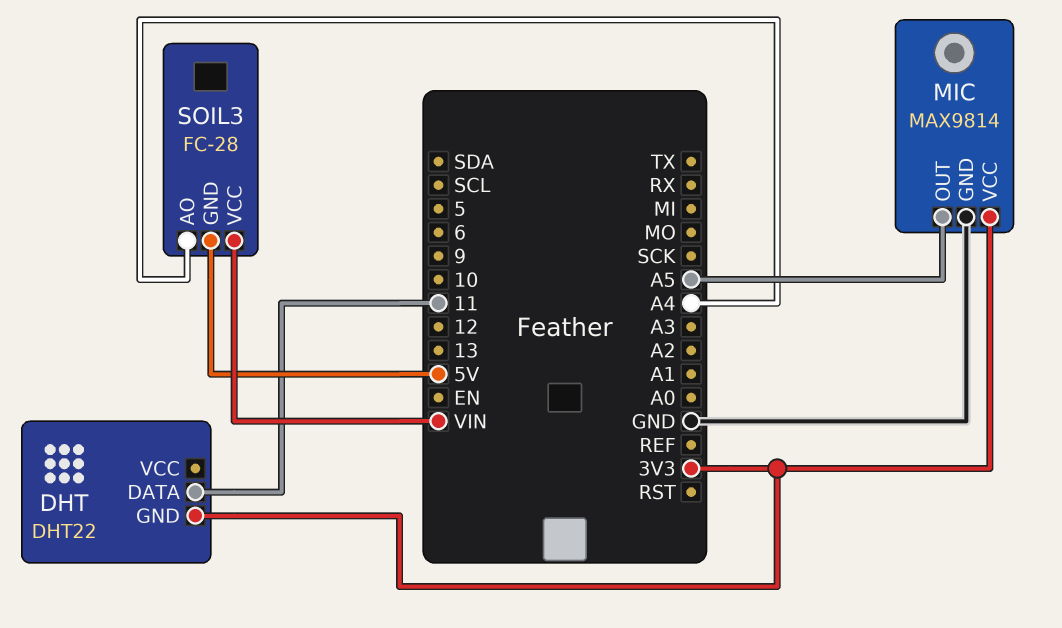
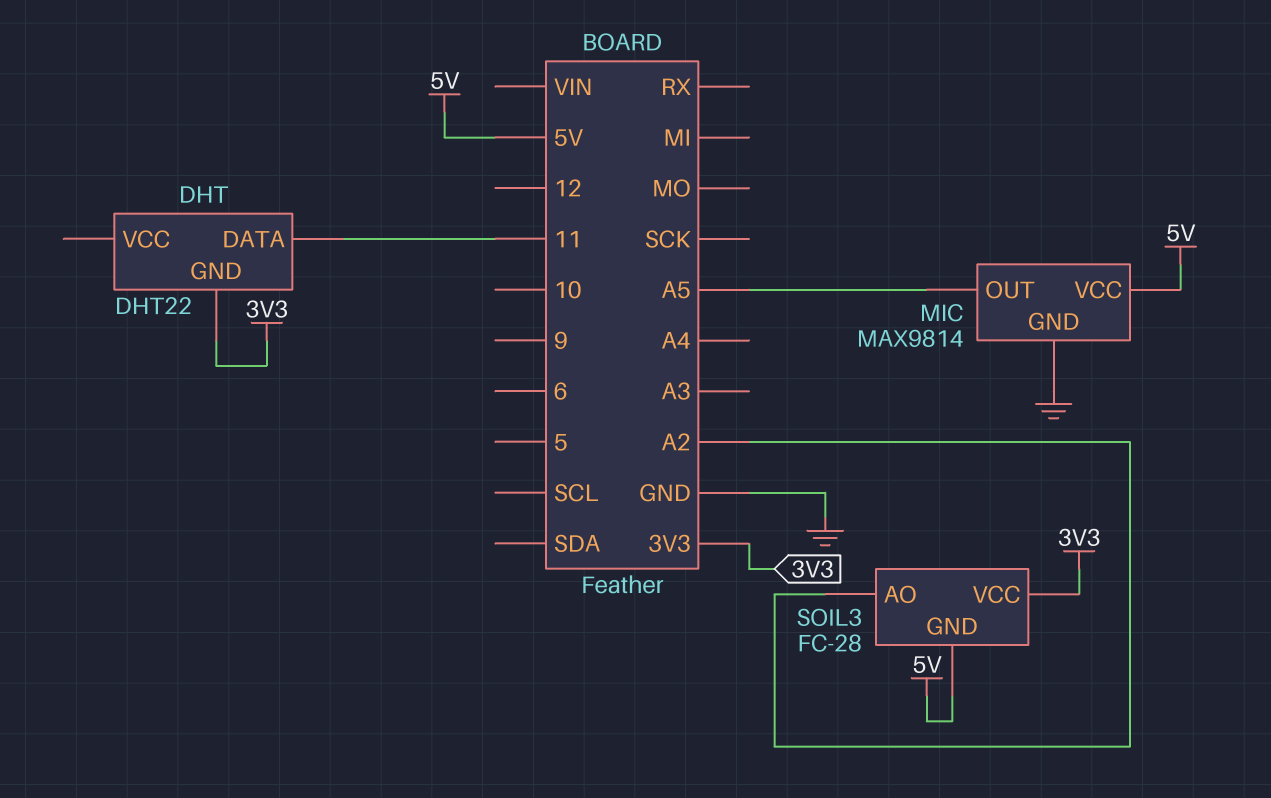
MIC pin VCC: 3V3 -> 5V
SOIL3 pin AO: A4 -> A2
SOIL3 pin VCC: VIN -> 3V3

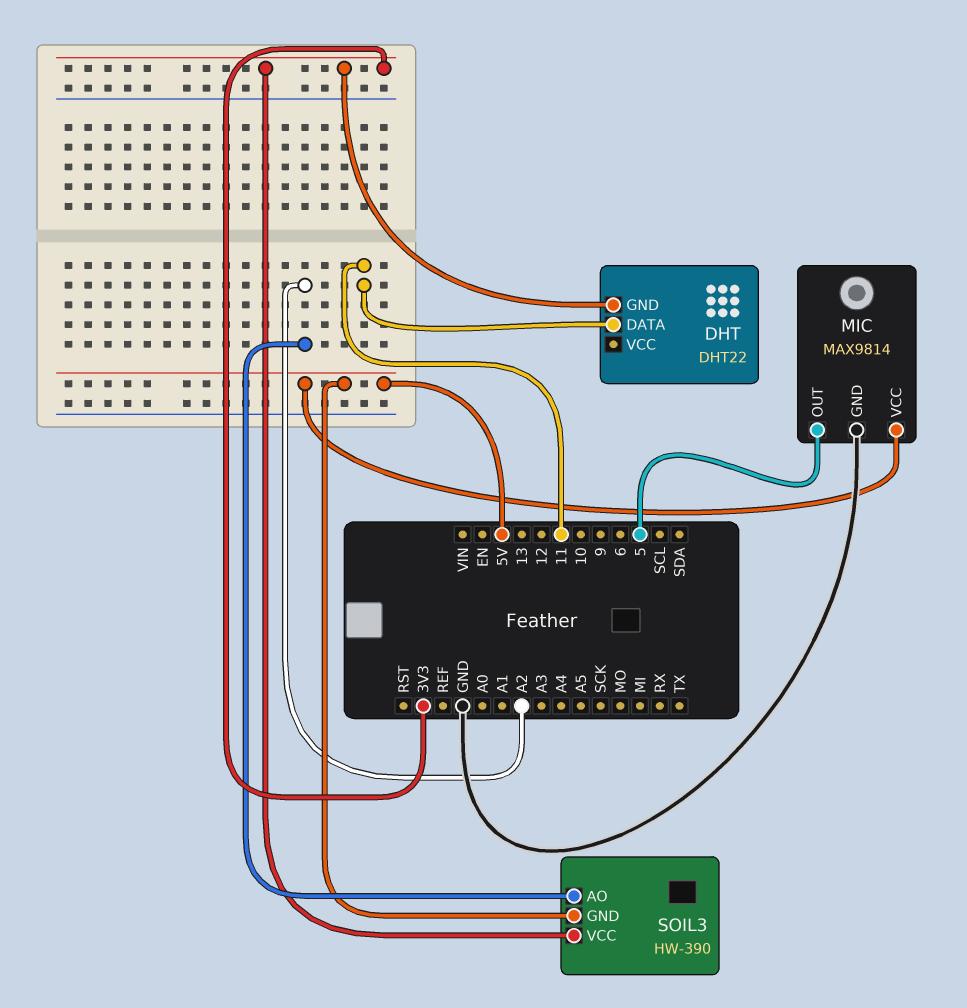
MIC pin OUT: A5 -> 5
SOIL3: FC-28 -> HW-390

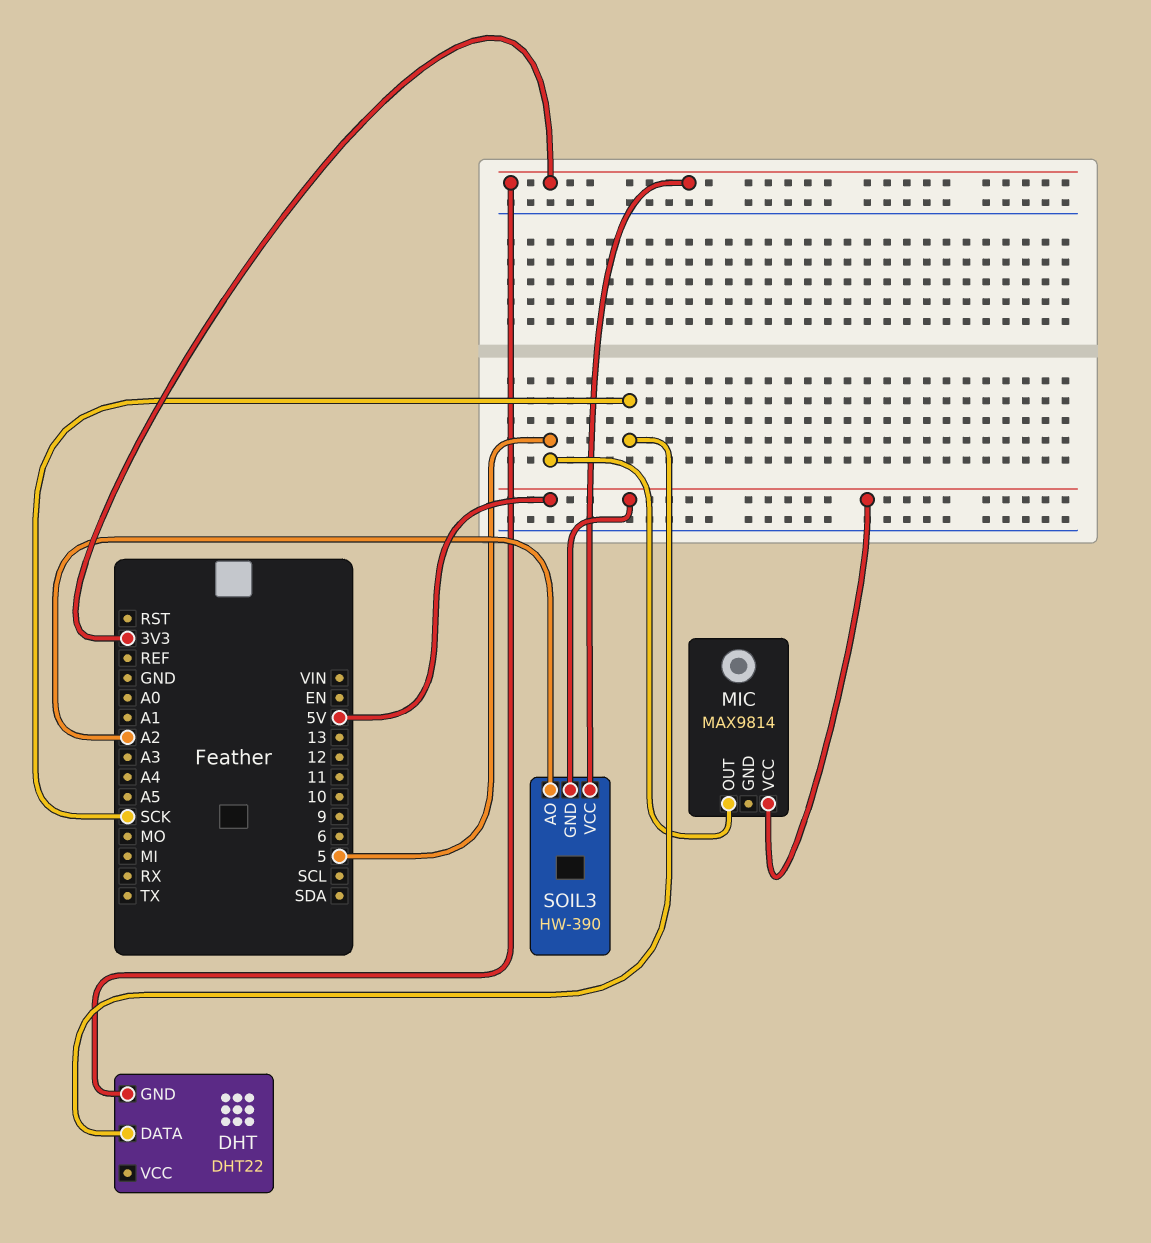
DHT pin DATA: 11 -> SCK
MIC pin GND: GND -> none

